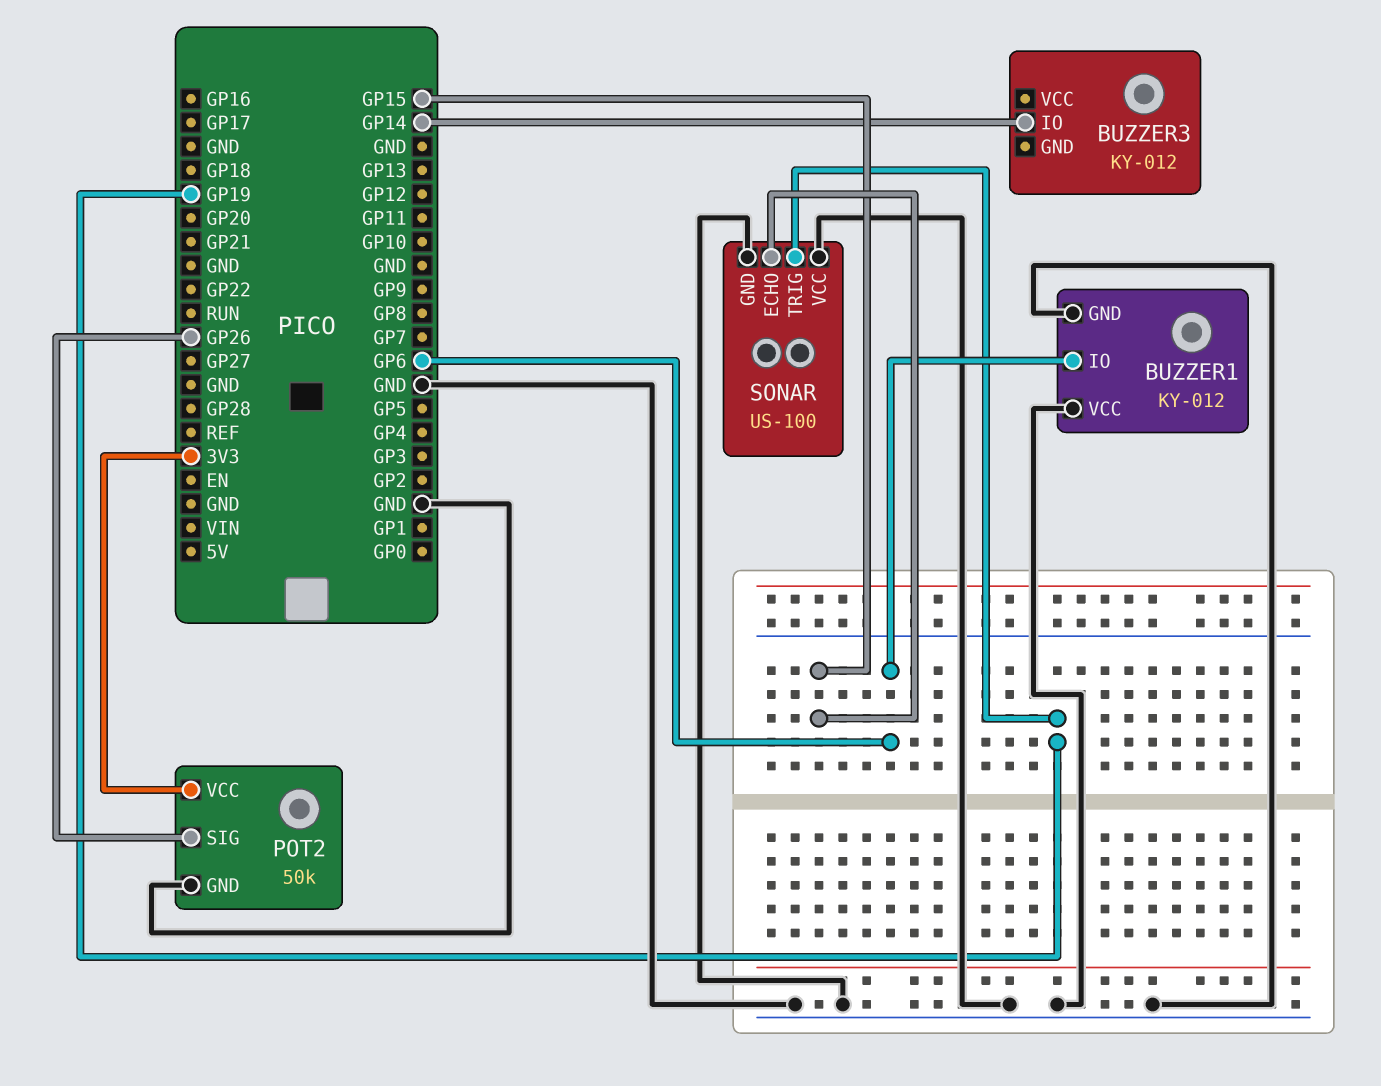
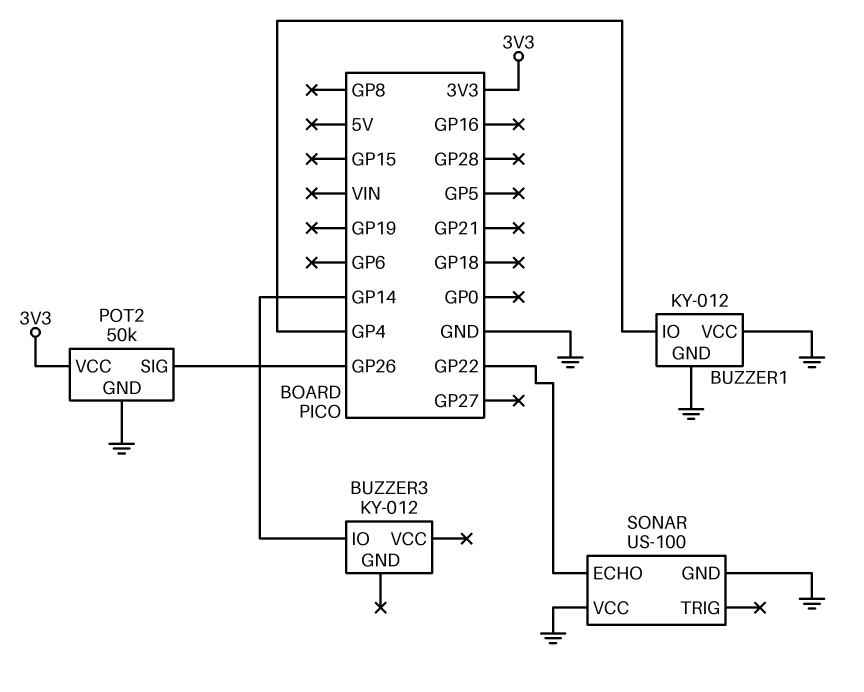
BUZZER1 pin IO: GP6 -> GP4
SONAR pin ECHO: GP15 -> GP22
SONAR pin TRIG: GP19 -> none

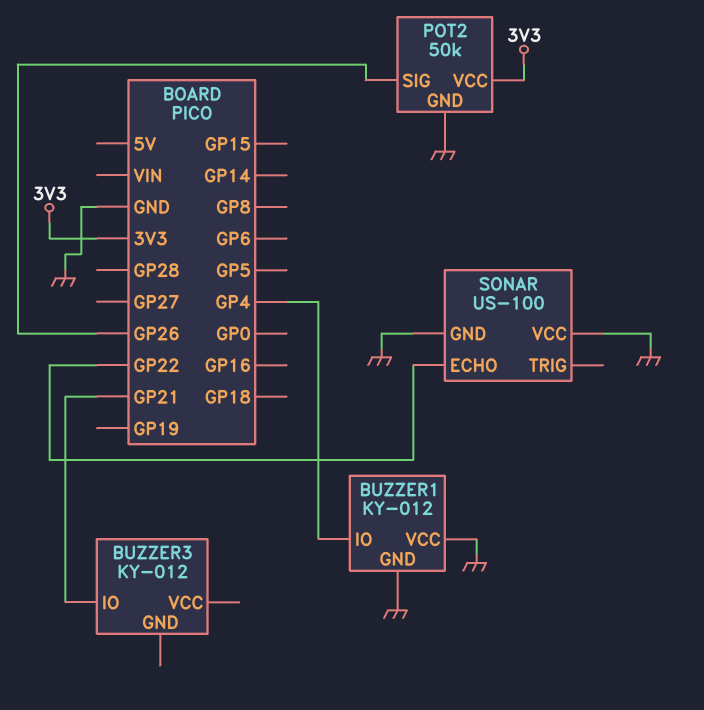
BUZZER3 pin IO: GP14 -> GP21

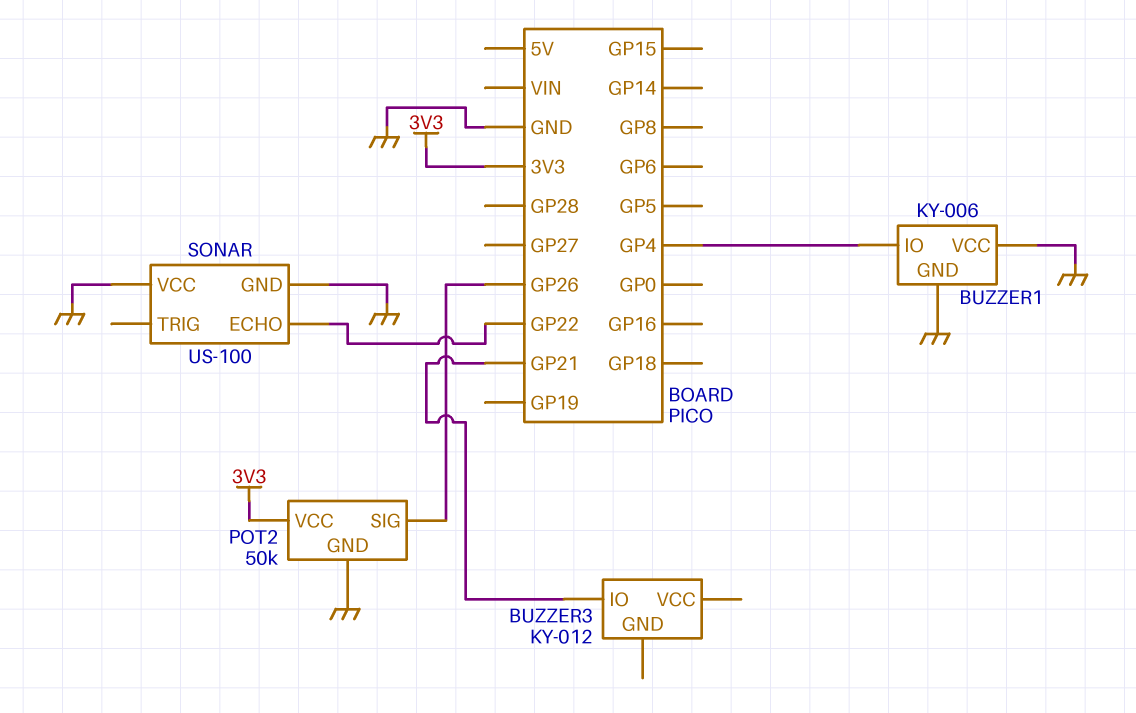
BUZZER1: KY-012 -> KY-006

